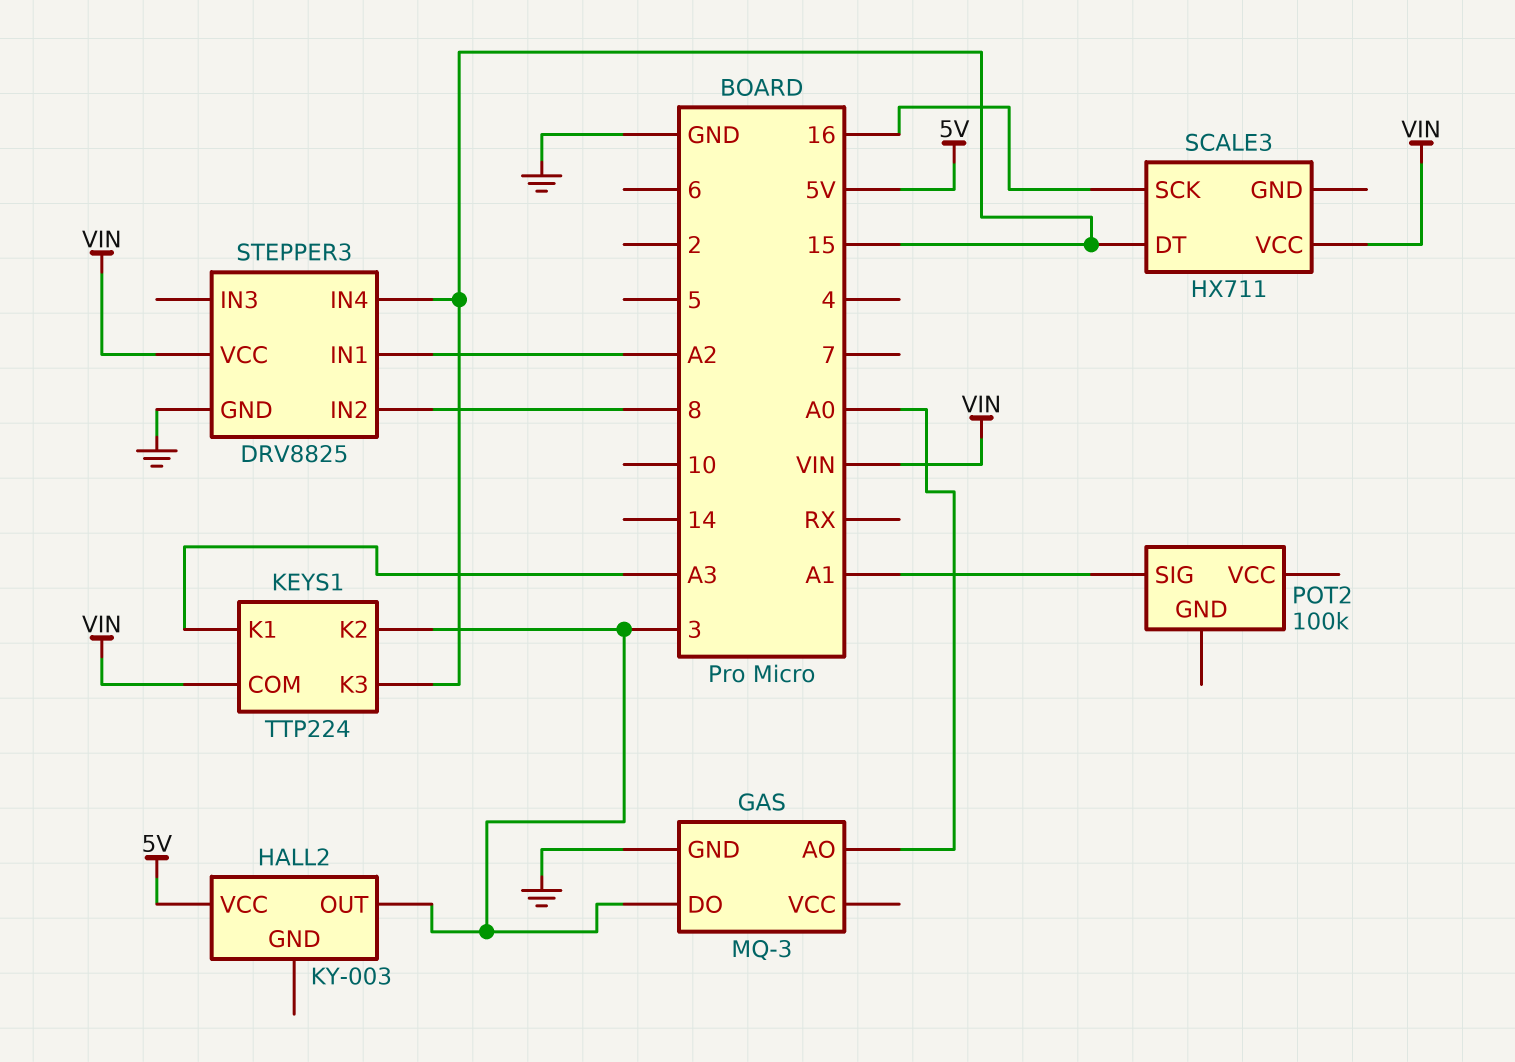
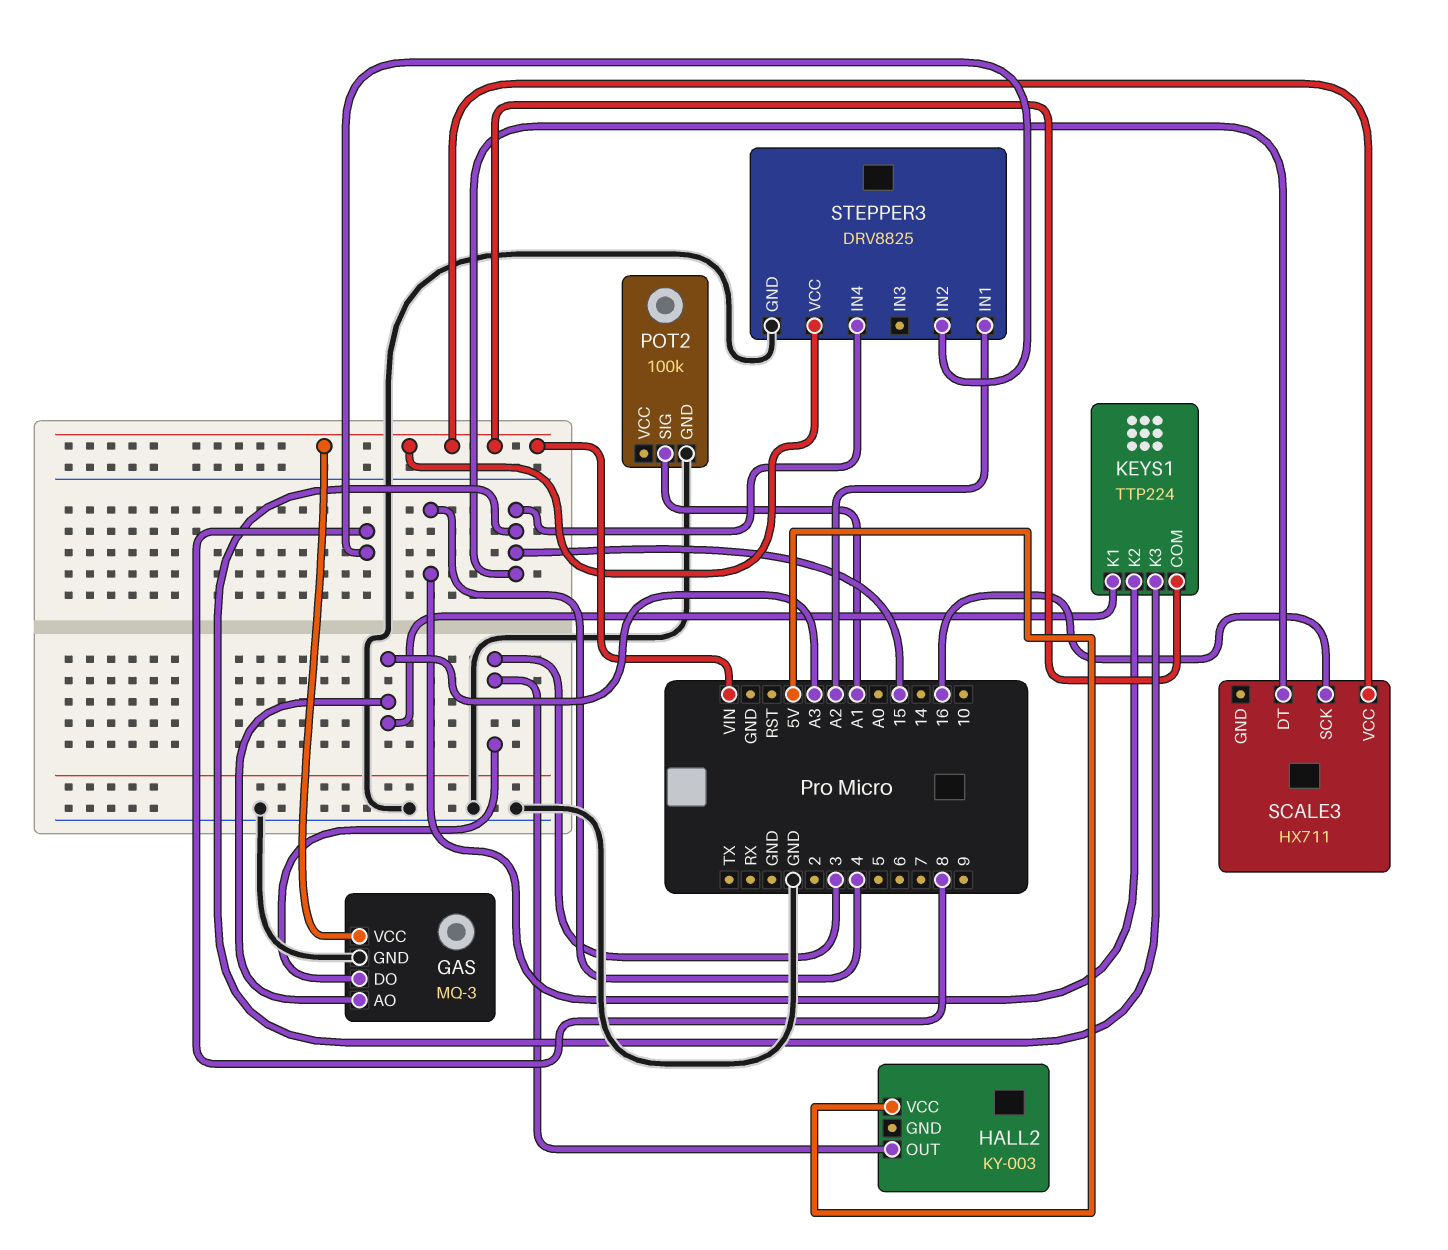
GAS pin AO: A0 -> A3
GAS pin VCC: none -> VIN
KEYS1 pin K2: 3 -> 4
POT2 pin GND: none -> GND

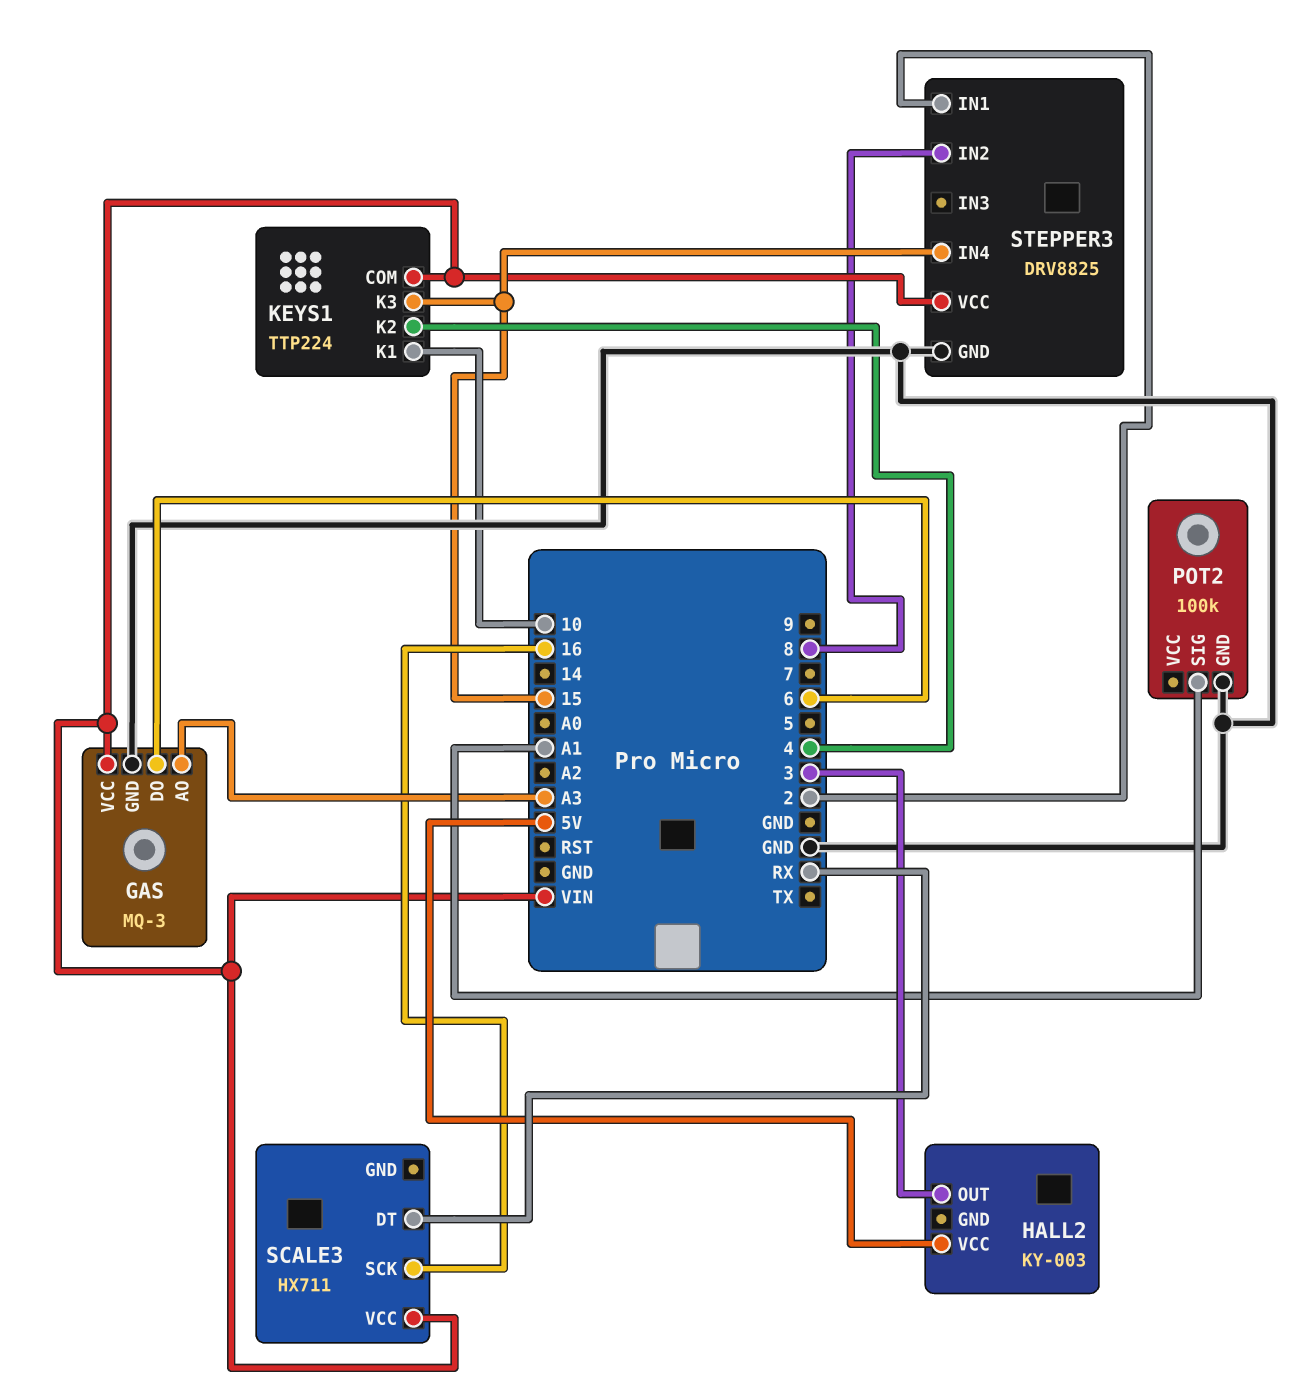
GAS pin DO: 3 -> 6
KEYS1 pin K1: A3 -> 10
SCALE3 pin DT: 15 -> RX
STEPPER3 pin IN1: A2 -> 2

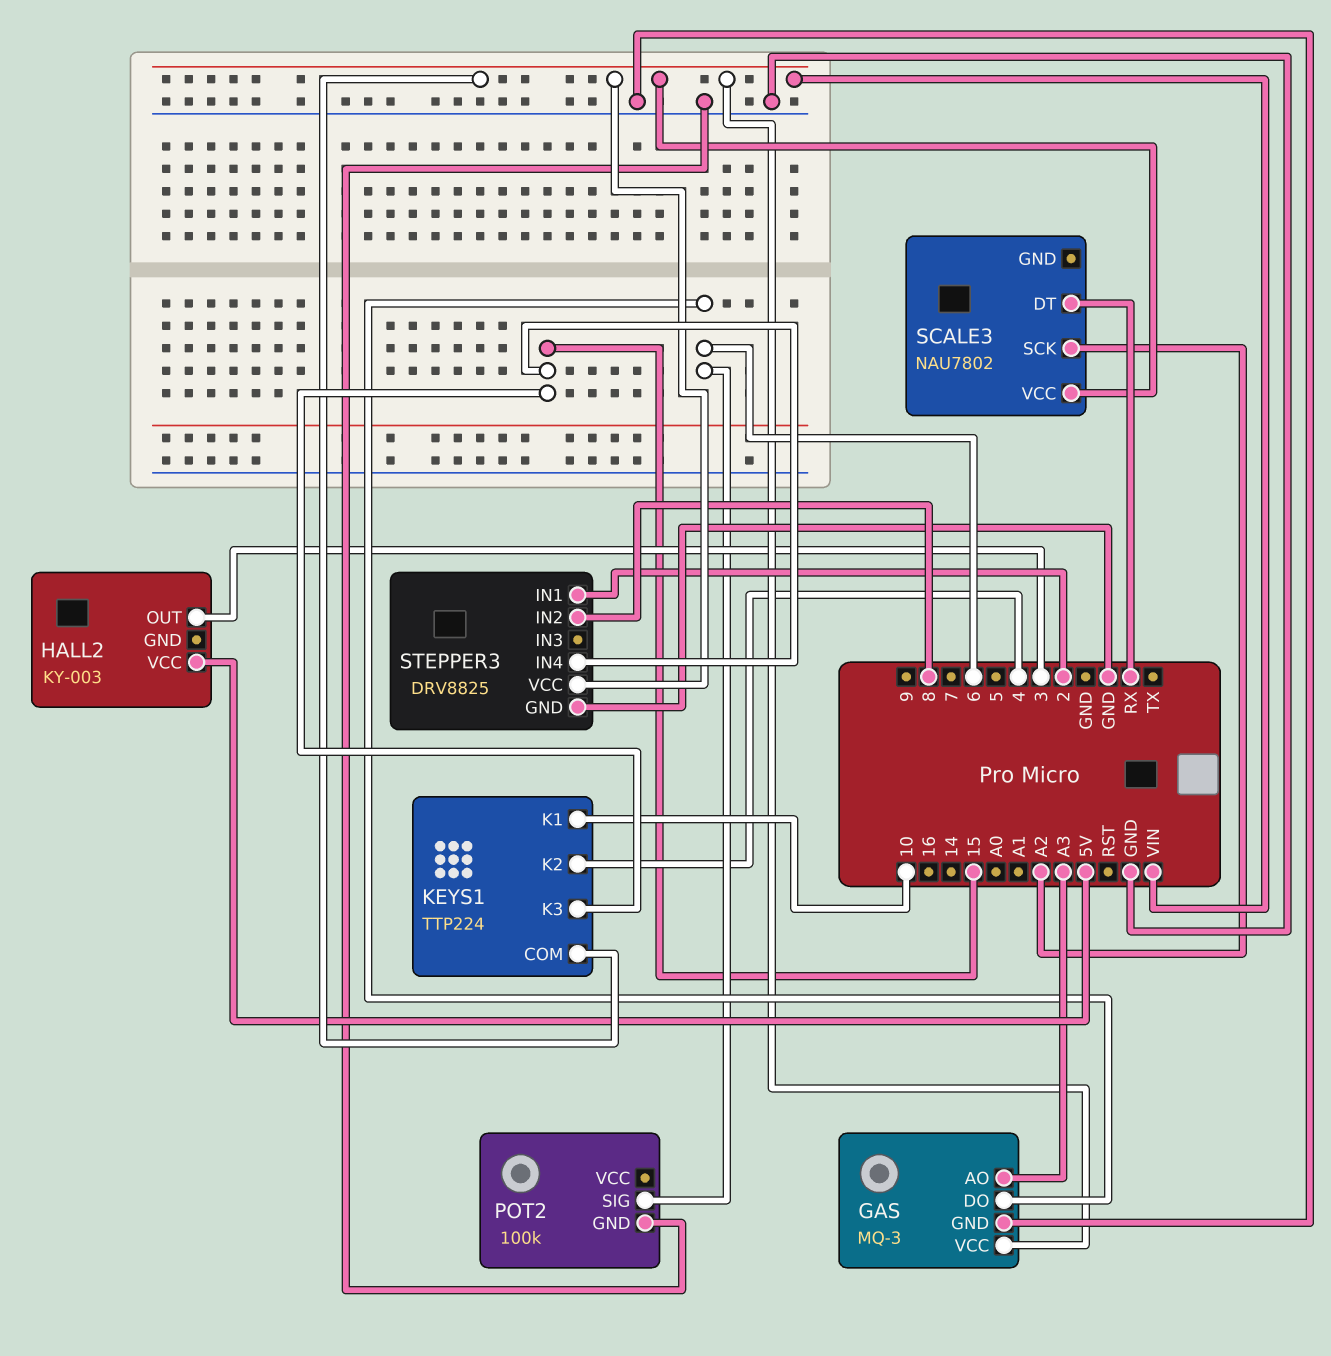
POT2 pin SIG: A1 -> 6
SCALE3: HX711 -> NAU7802
SCALE3 pin SCK: 16 -> A2

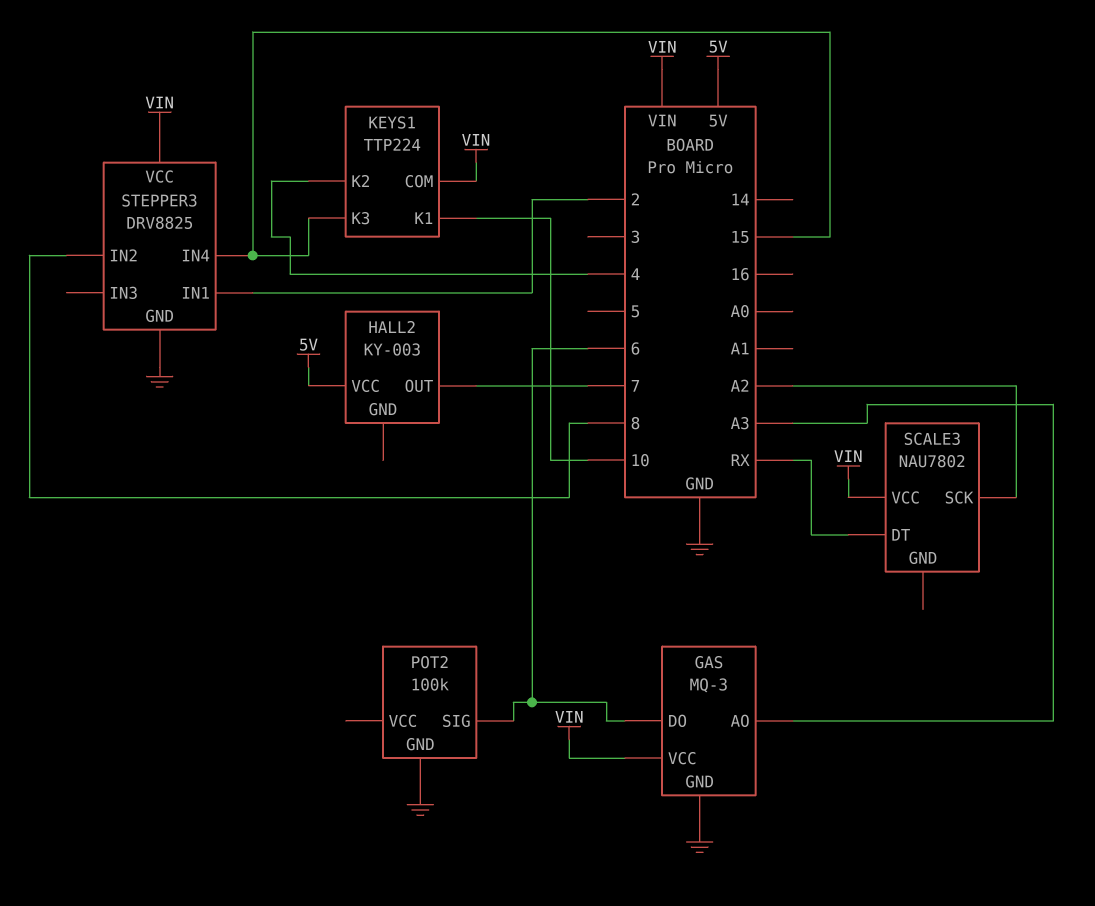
HALL2 pin OUT: 3 -> 7

